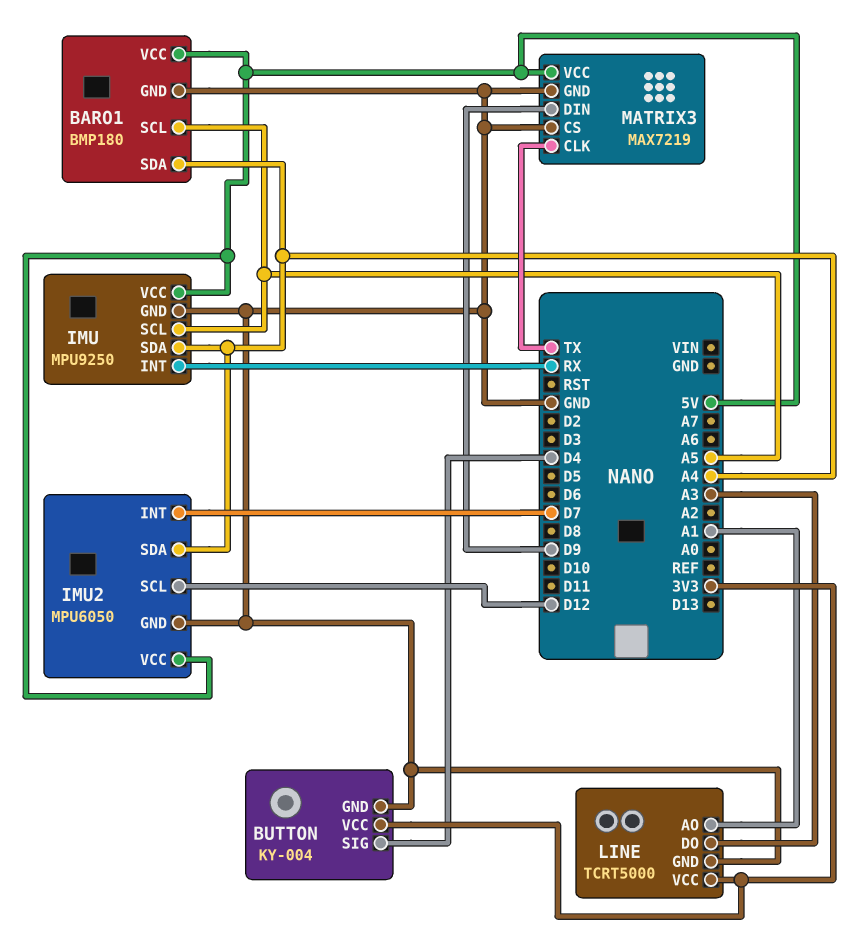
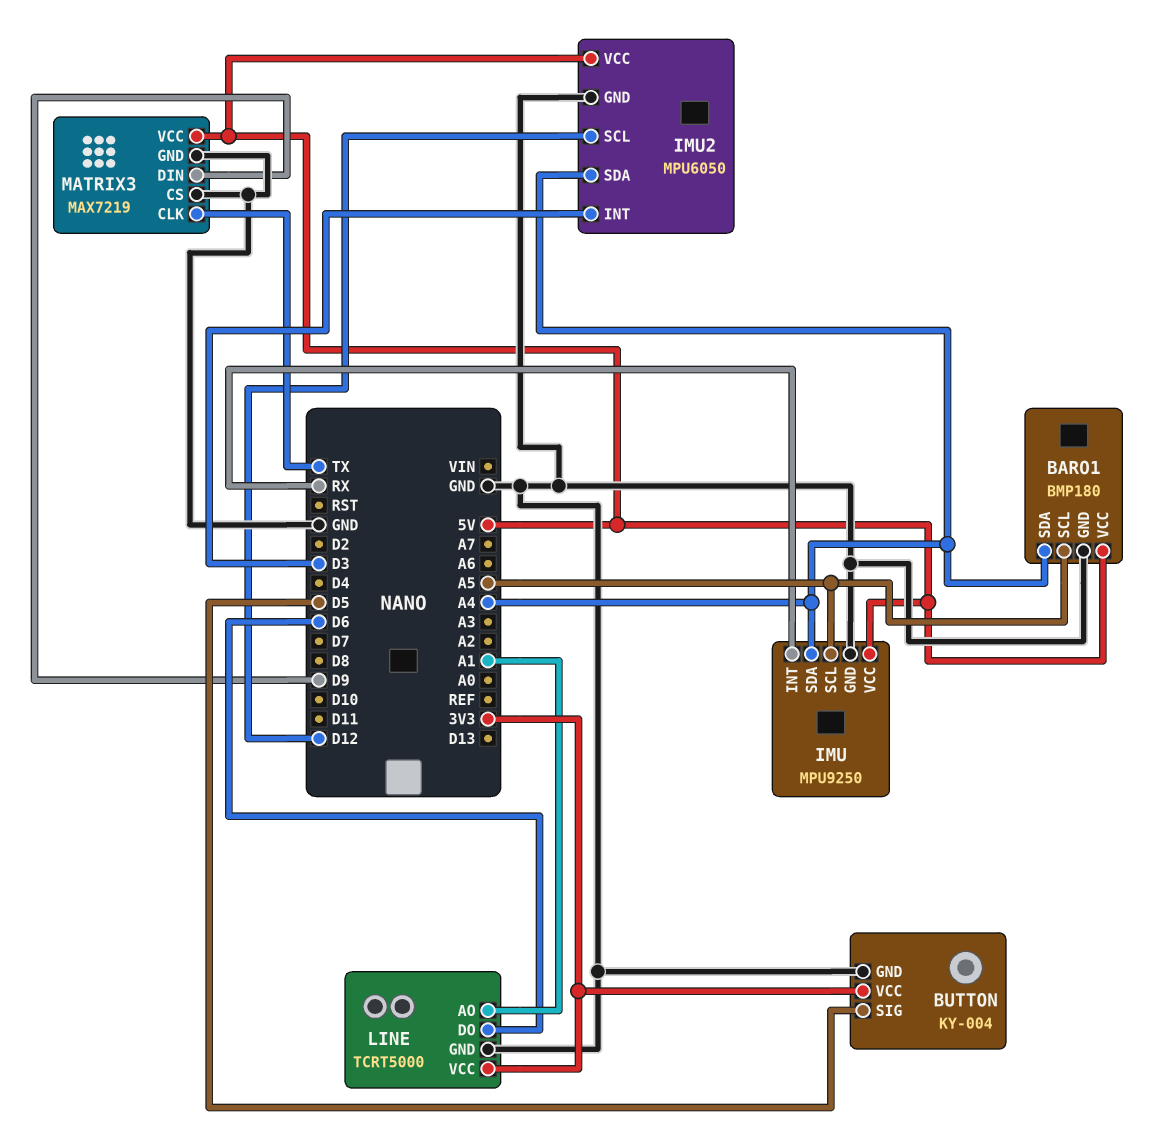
BUTTON pin SIG: D4 -> D5
IMU2 pin INT: D7 -> D3
LINE pin DO: A3 -> D6

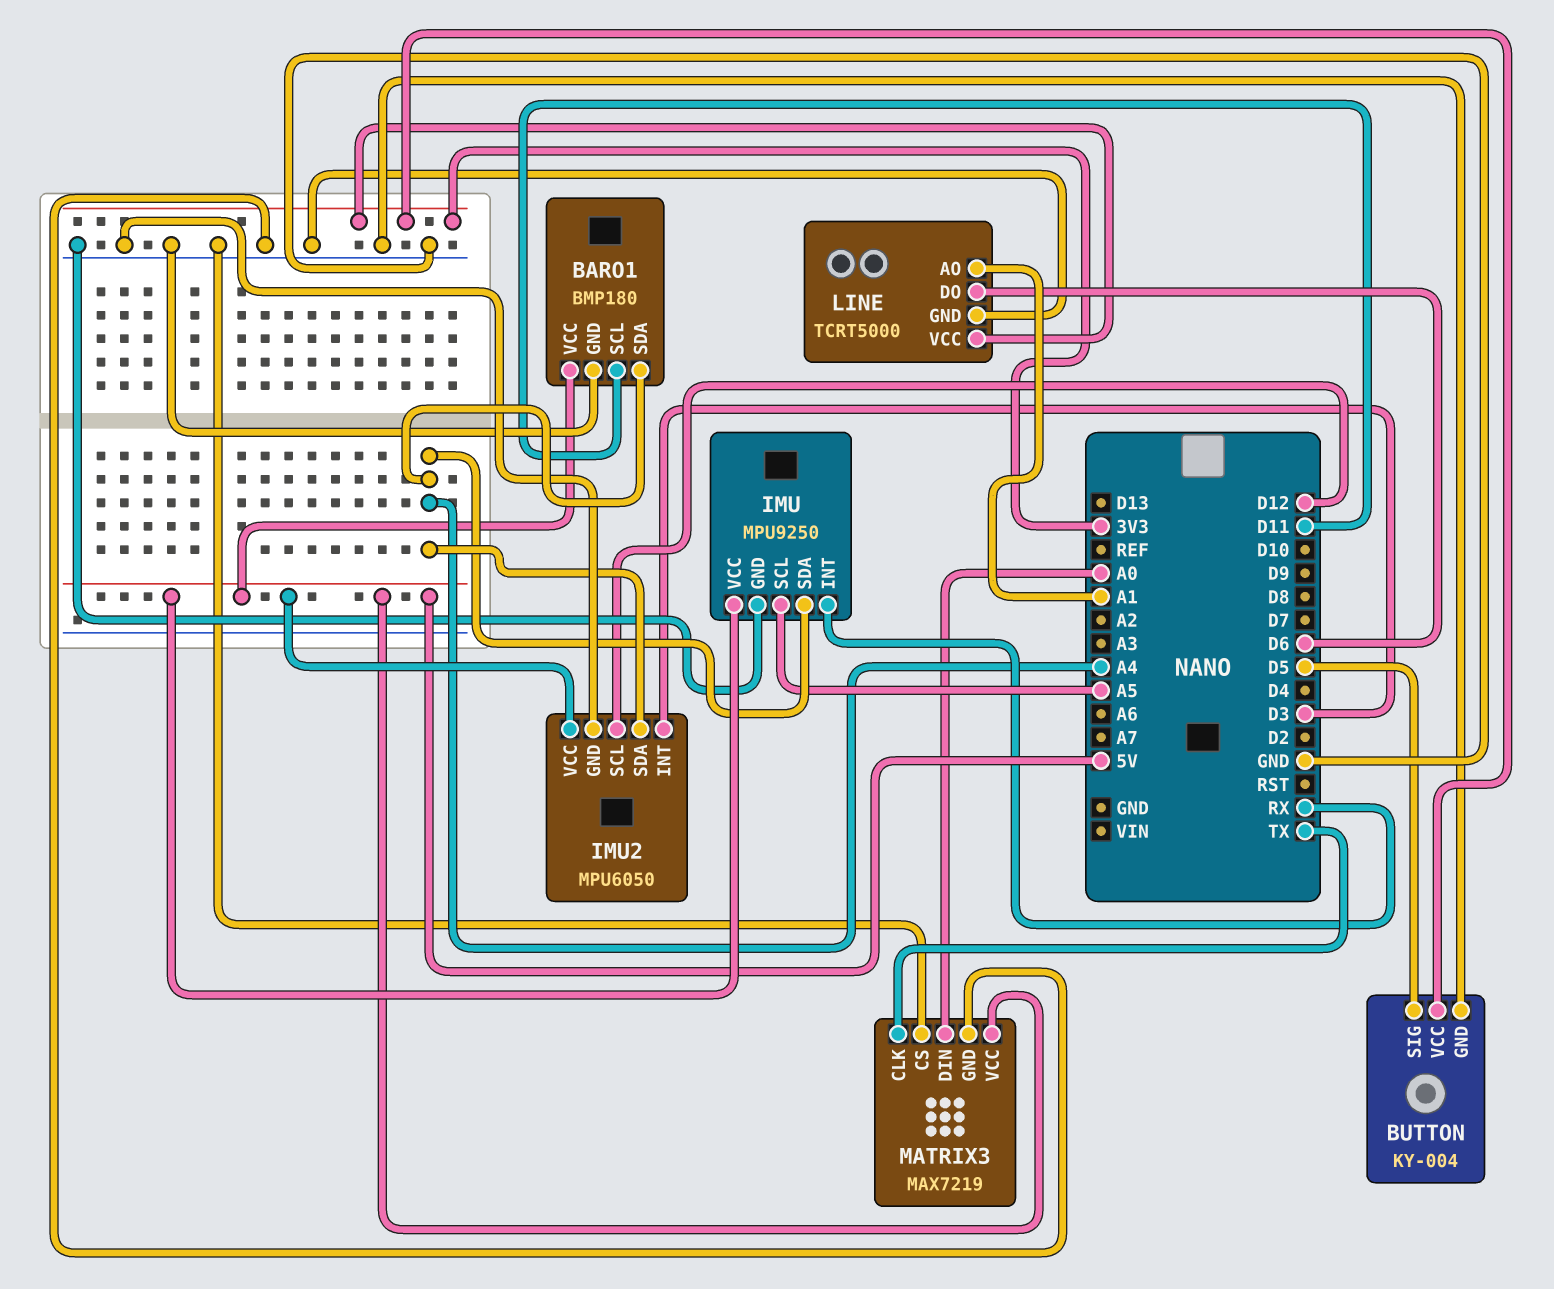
BARO1 pin SCL: A5 -> D11
MATRIX3 pin DIN: D9 -> A0

